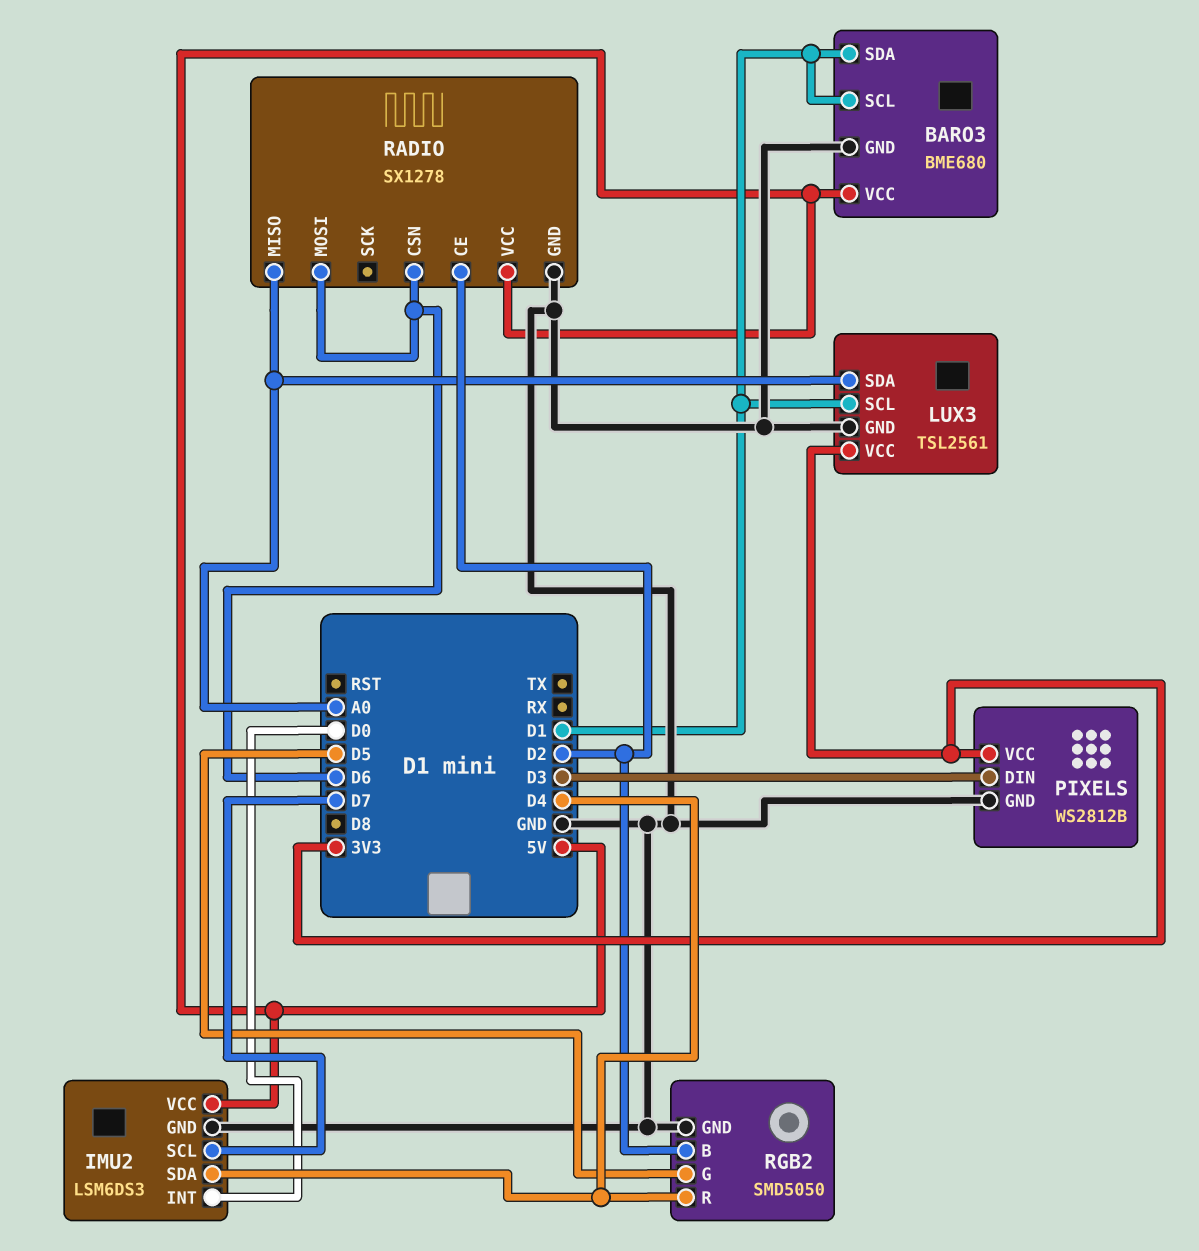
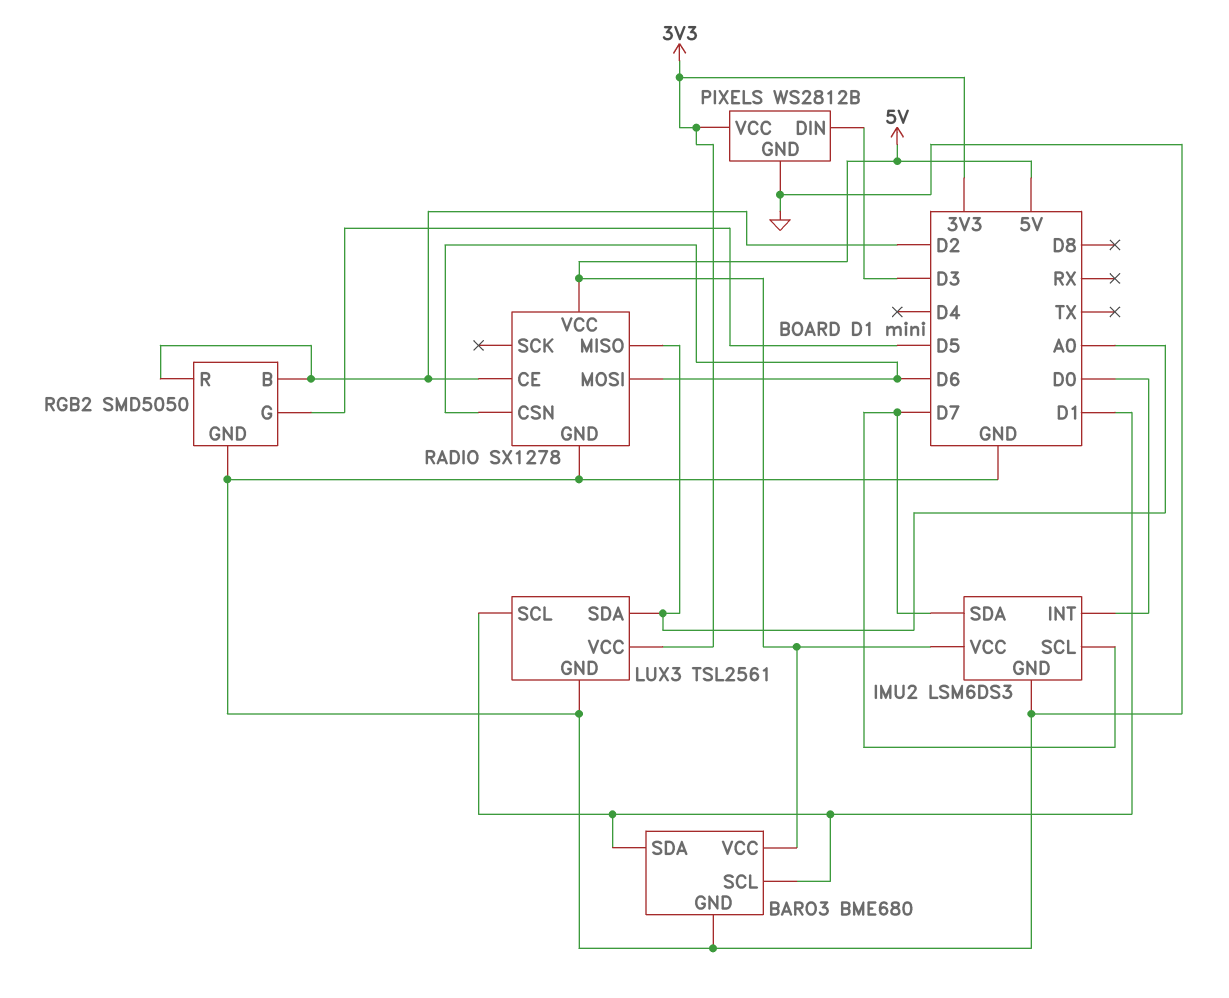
IMU2 pin SDA: D4 -> D7
RGB2 pin R: D4 -> D2

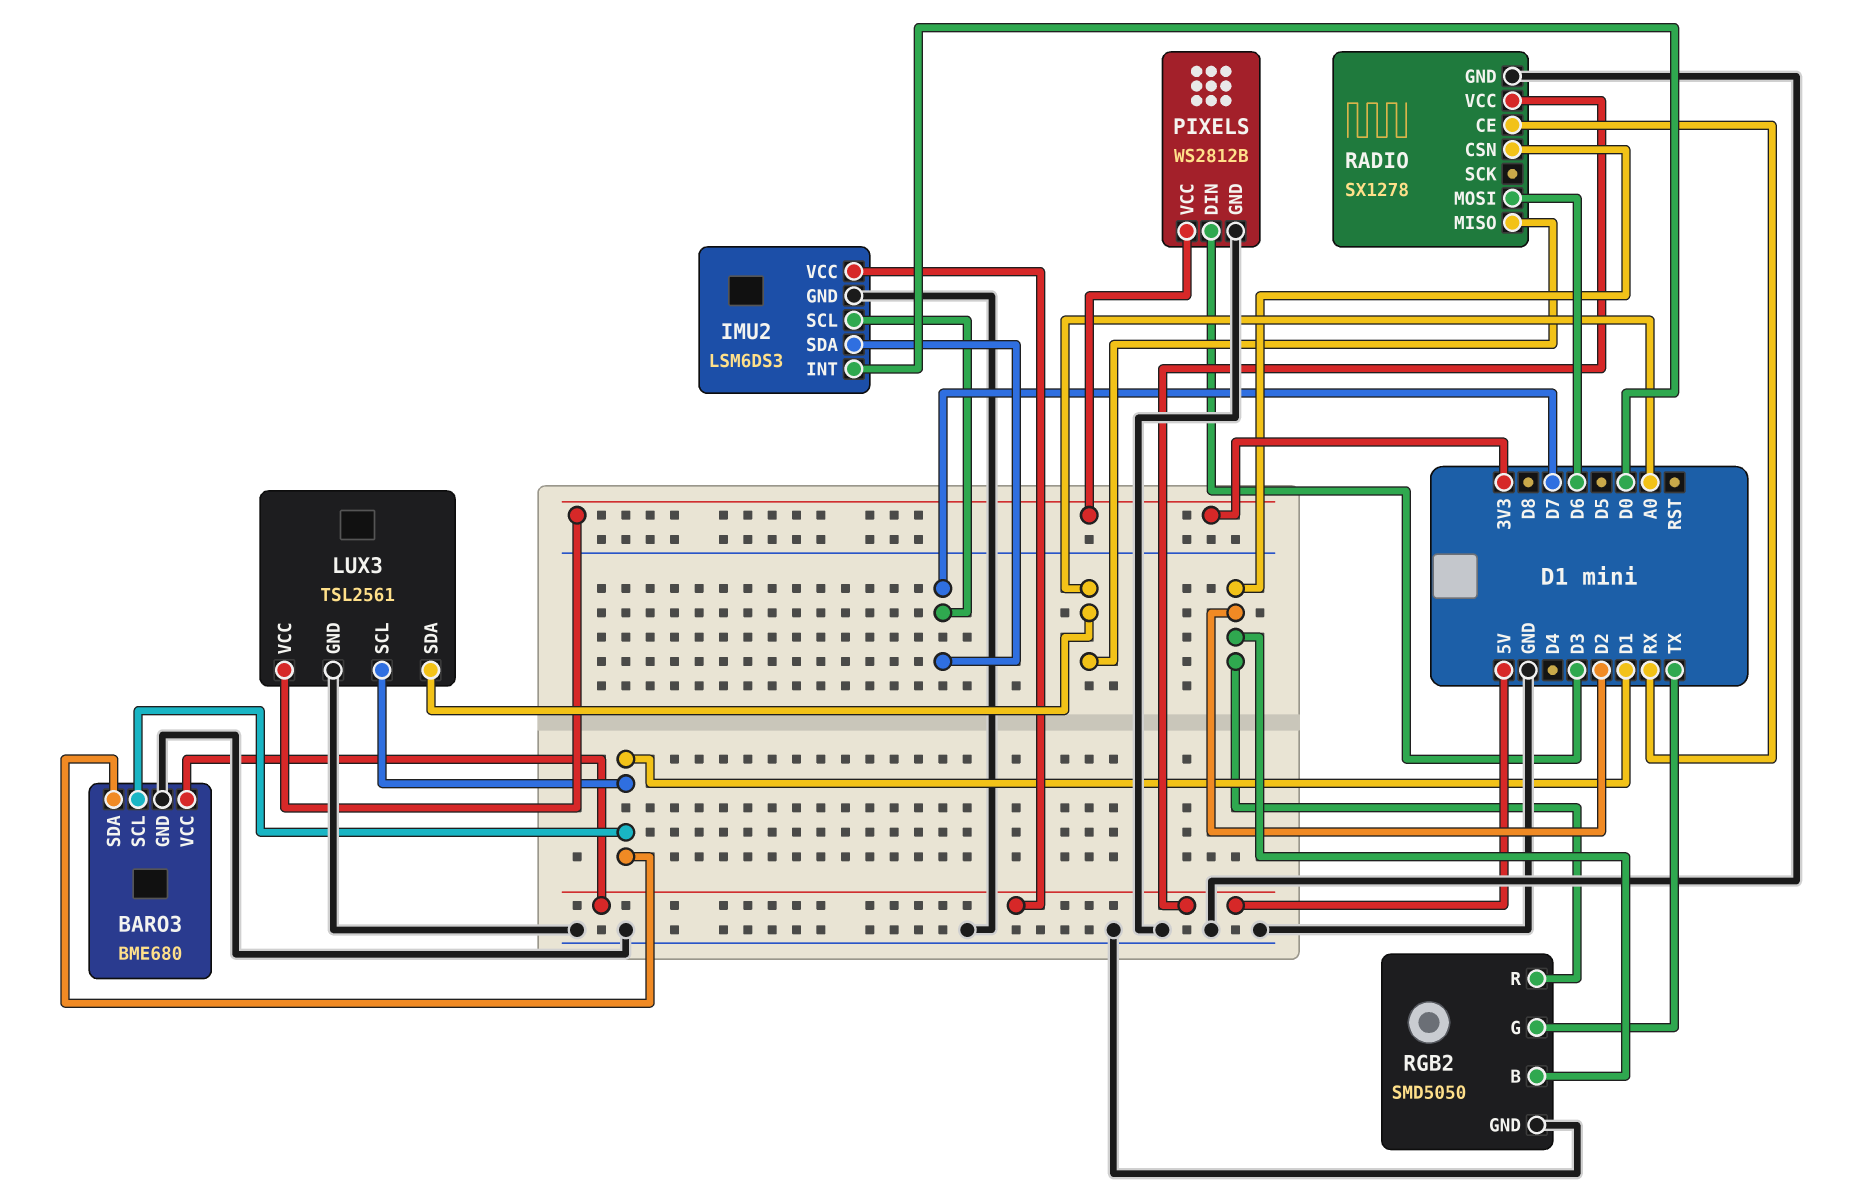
RADIO pin CE: D2 -> RX
RADIO pin CSN: D6 -> D2
RGB2 pin G: D5 -> TX

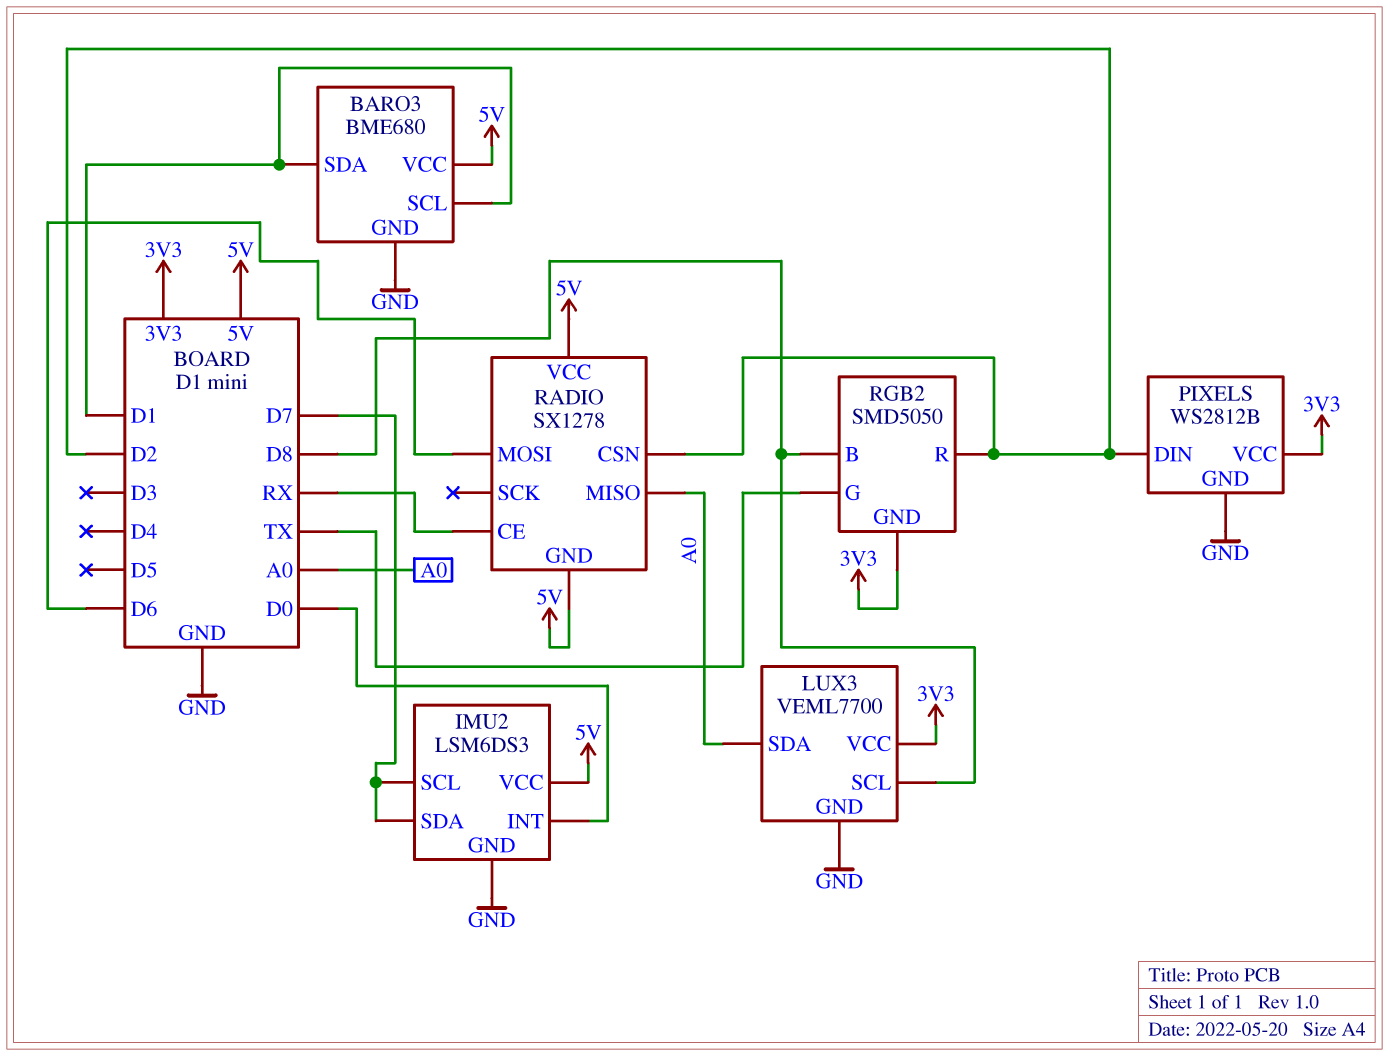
LUX3: TSL2561 -> VEML7700
LUX3 pin SCL: D1 -> D8
PIXELS pin DIN: D3 -> D2
RADIO pin GND: GND -> 5V
RGB2 pin B: D2 -> D8
RGB2 pin GND: GND -> 3V3

